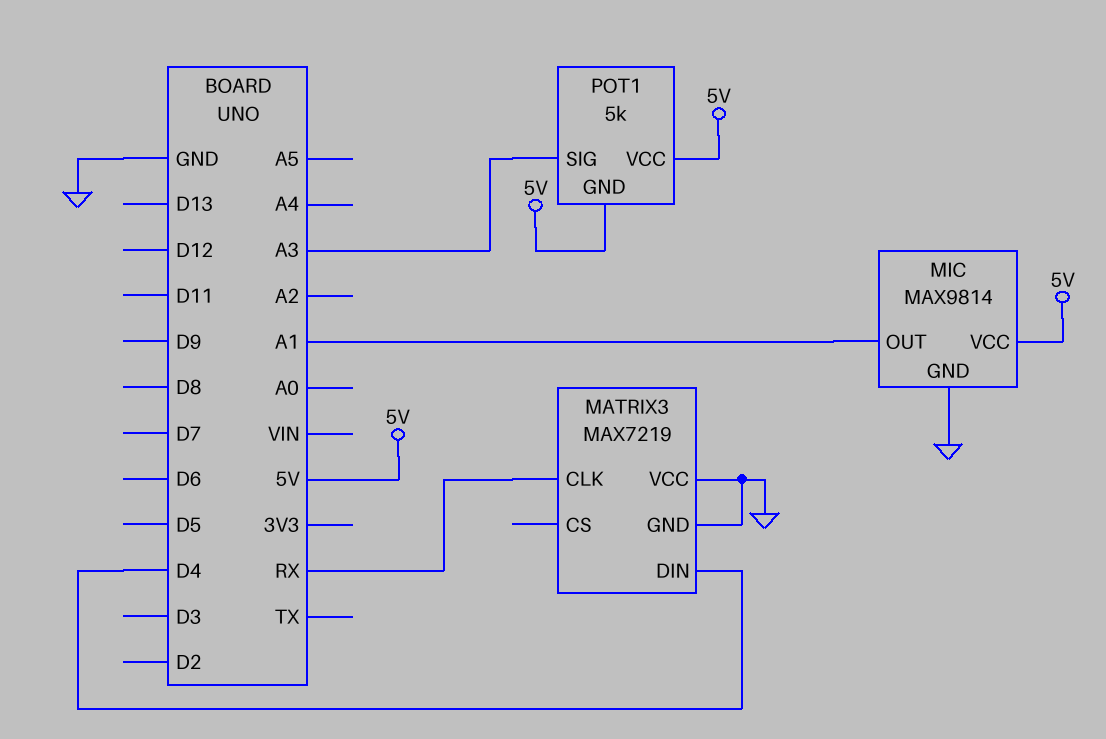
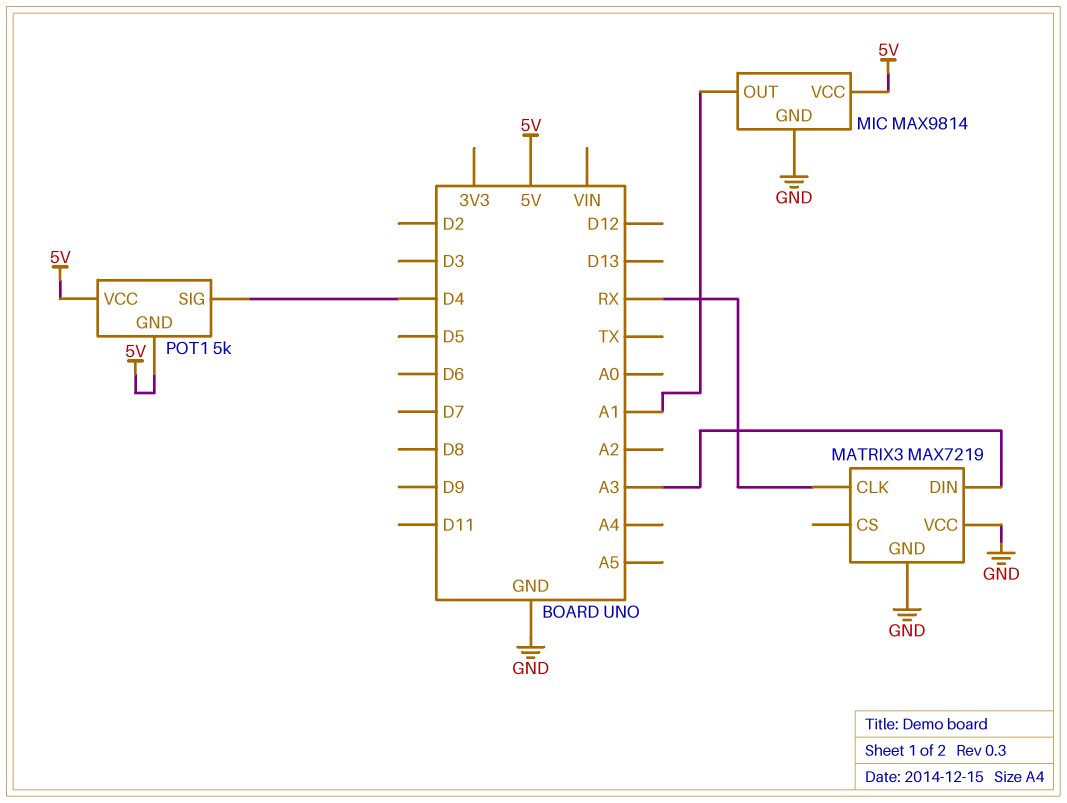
MATRIX3 pin DIN: D4 -> A3
POT1 pin SIG: A3 -> D4

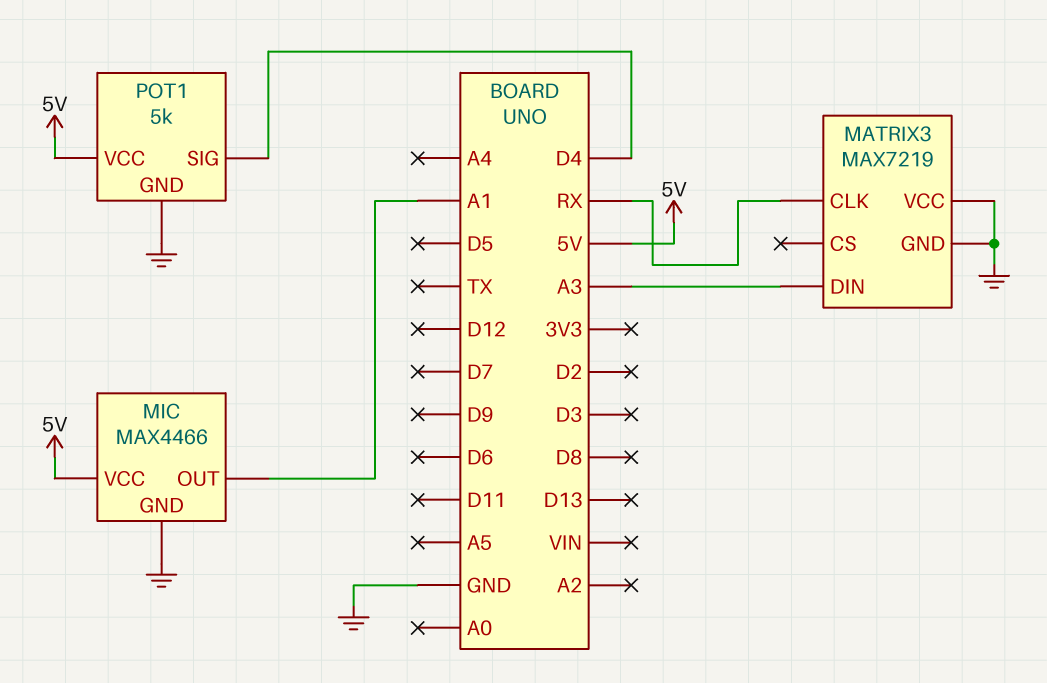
MIC: MAX9814 -> MAX4466
POT1 pin GND: 5V -> GND

